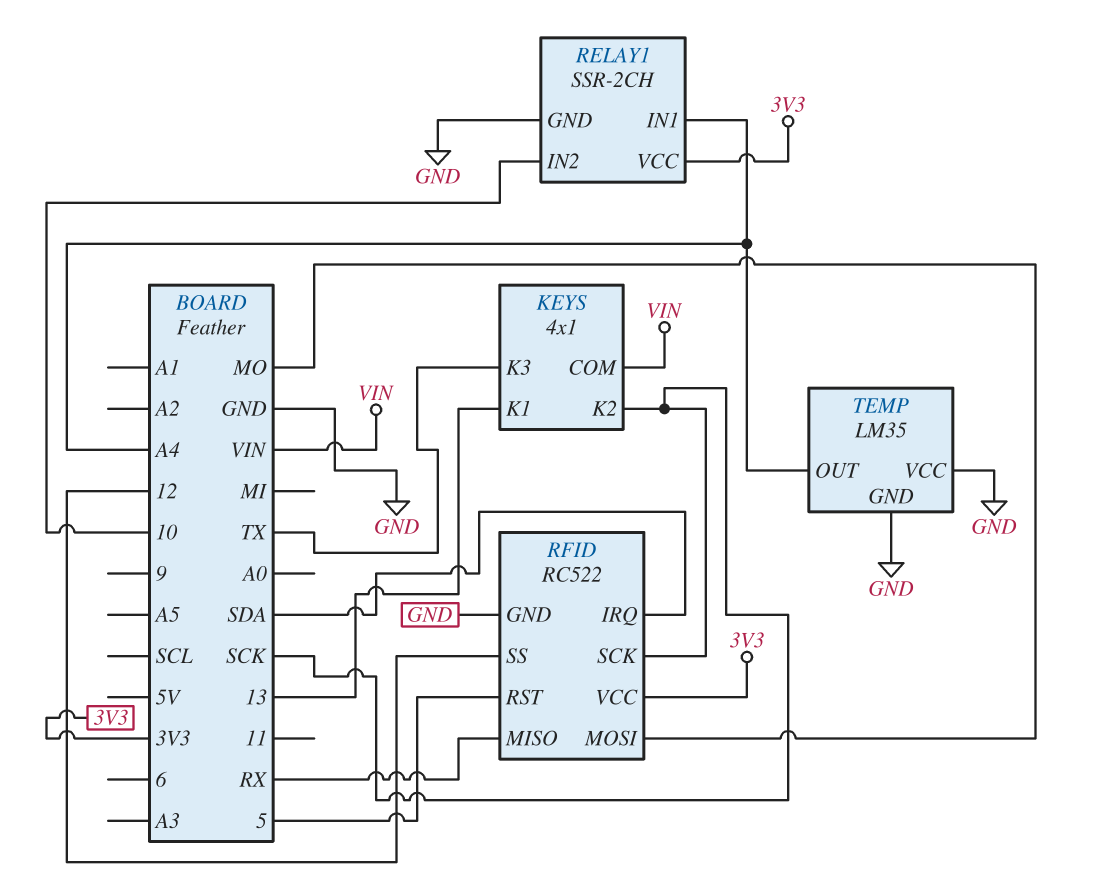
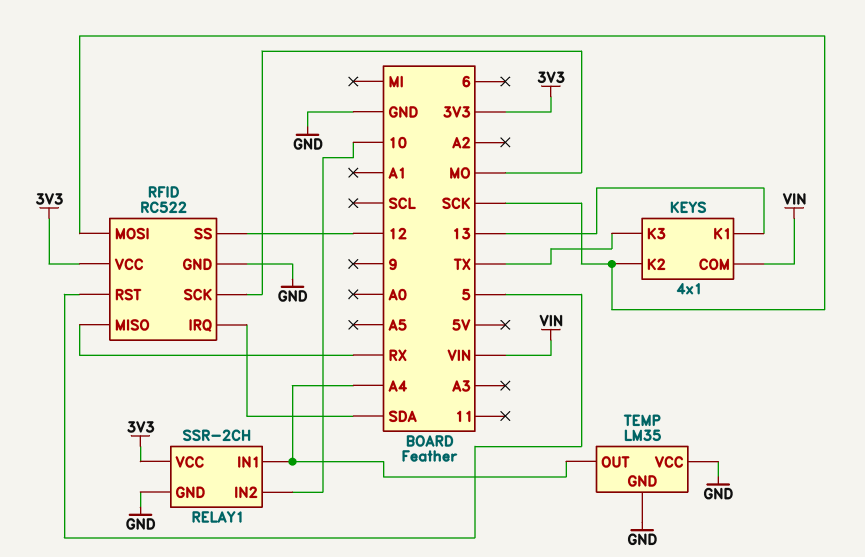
RFID pin MOSI: MO -> SCK
RFID pin SCK: SCK -> MO

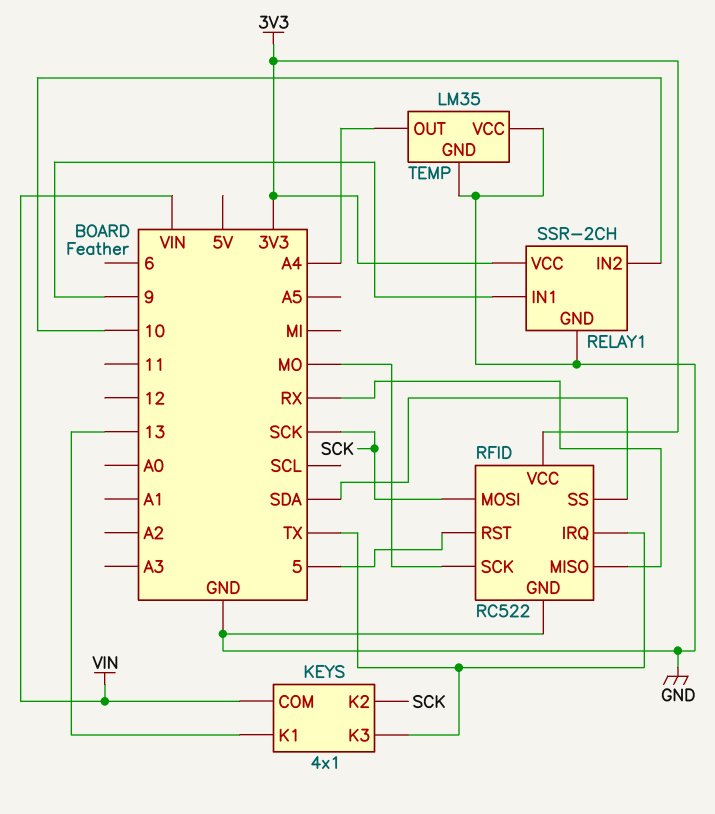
RELAY1 pin IN1: A4 -> 9
RFID pin IRQ: SDA -> TX
RFID pin SS: 12 -> SDA

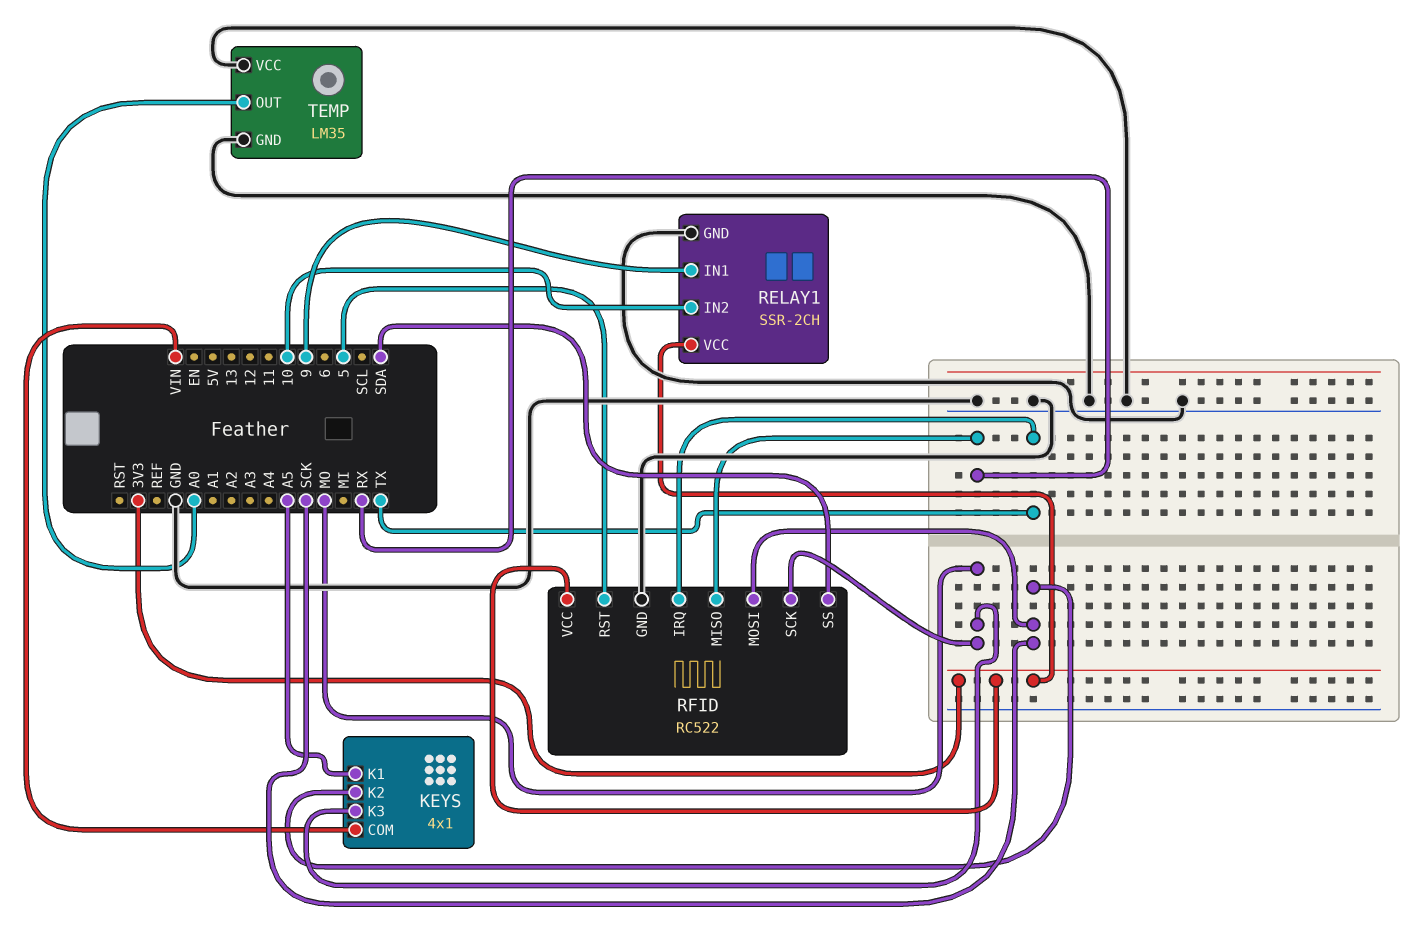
KEYS pin K1: 13 -> A5
KEYS pin K3: TX -> MO
TEMP pin OUT: A4 -> A0

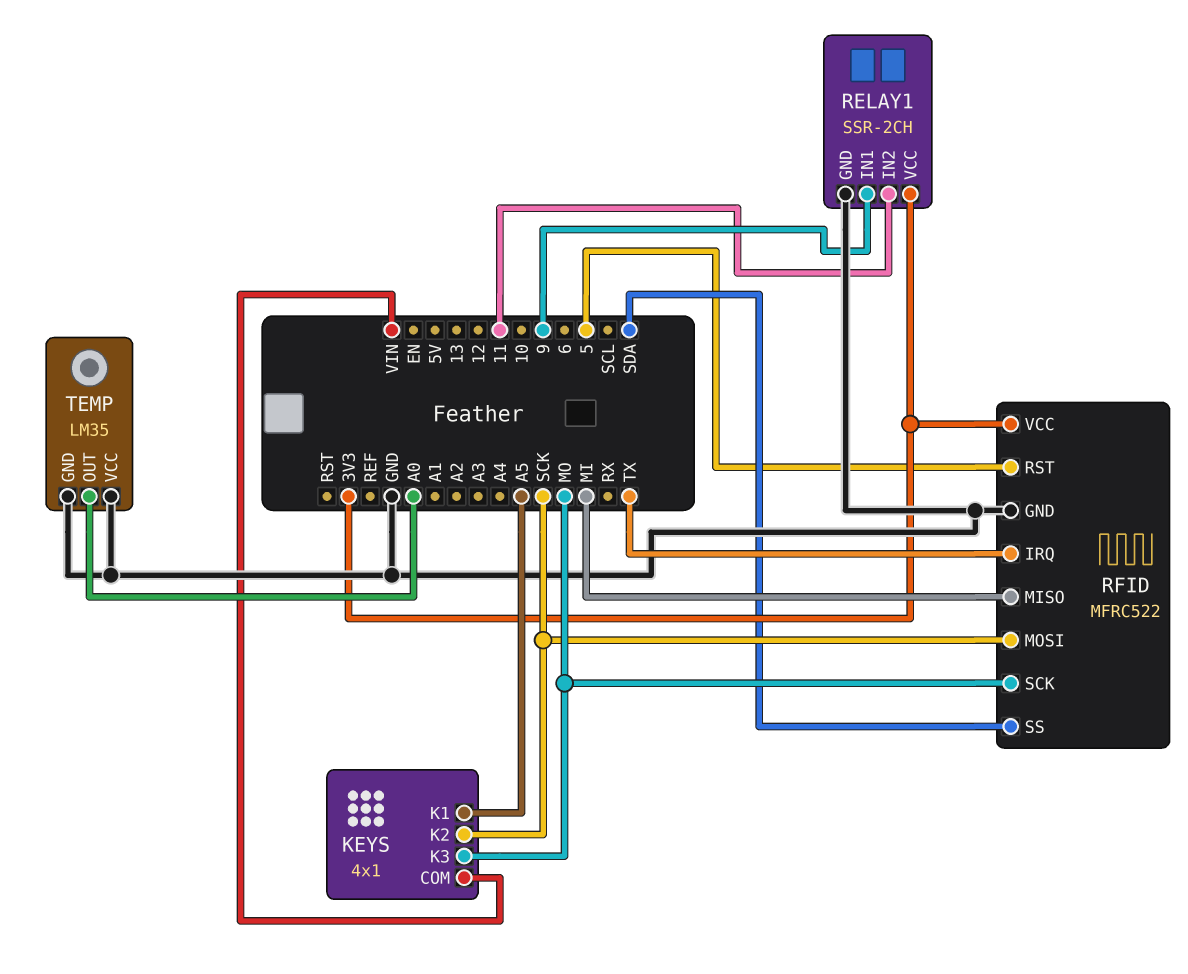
RELAY1 pin IN2: 10 -> 11
RFID: RC522 -> MFRC522
RFID pin MISO: RX -> MI

